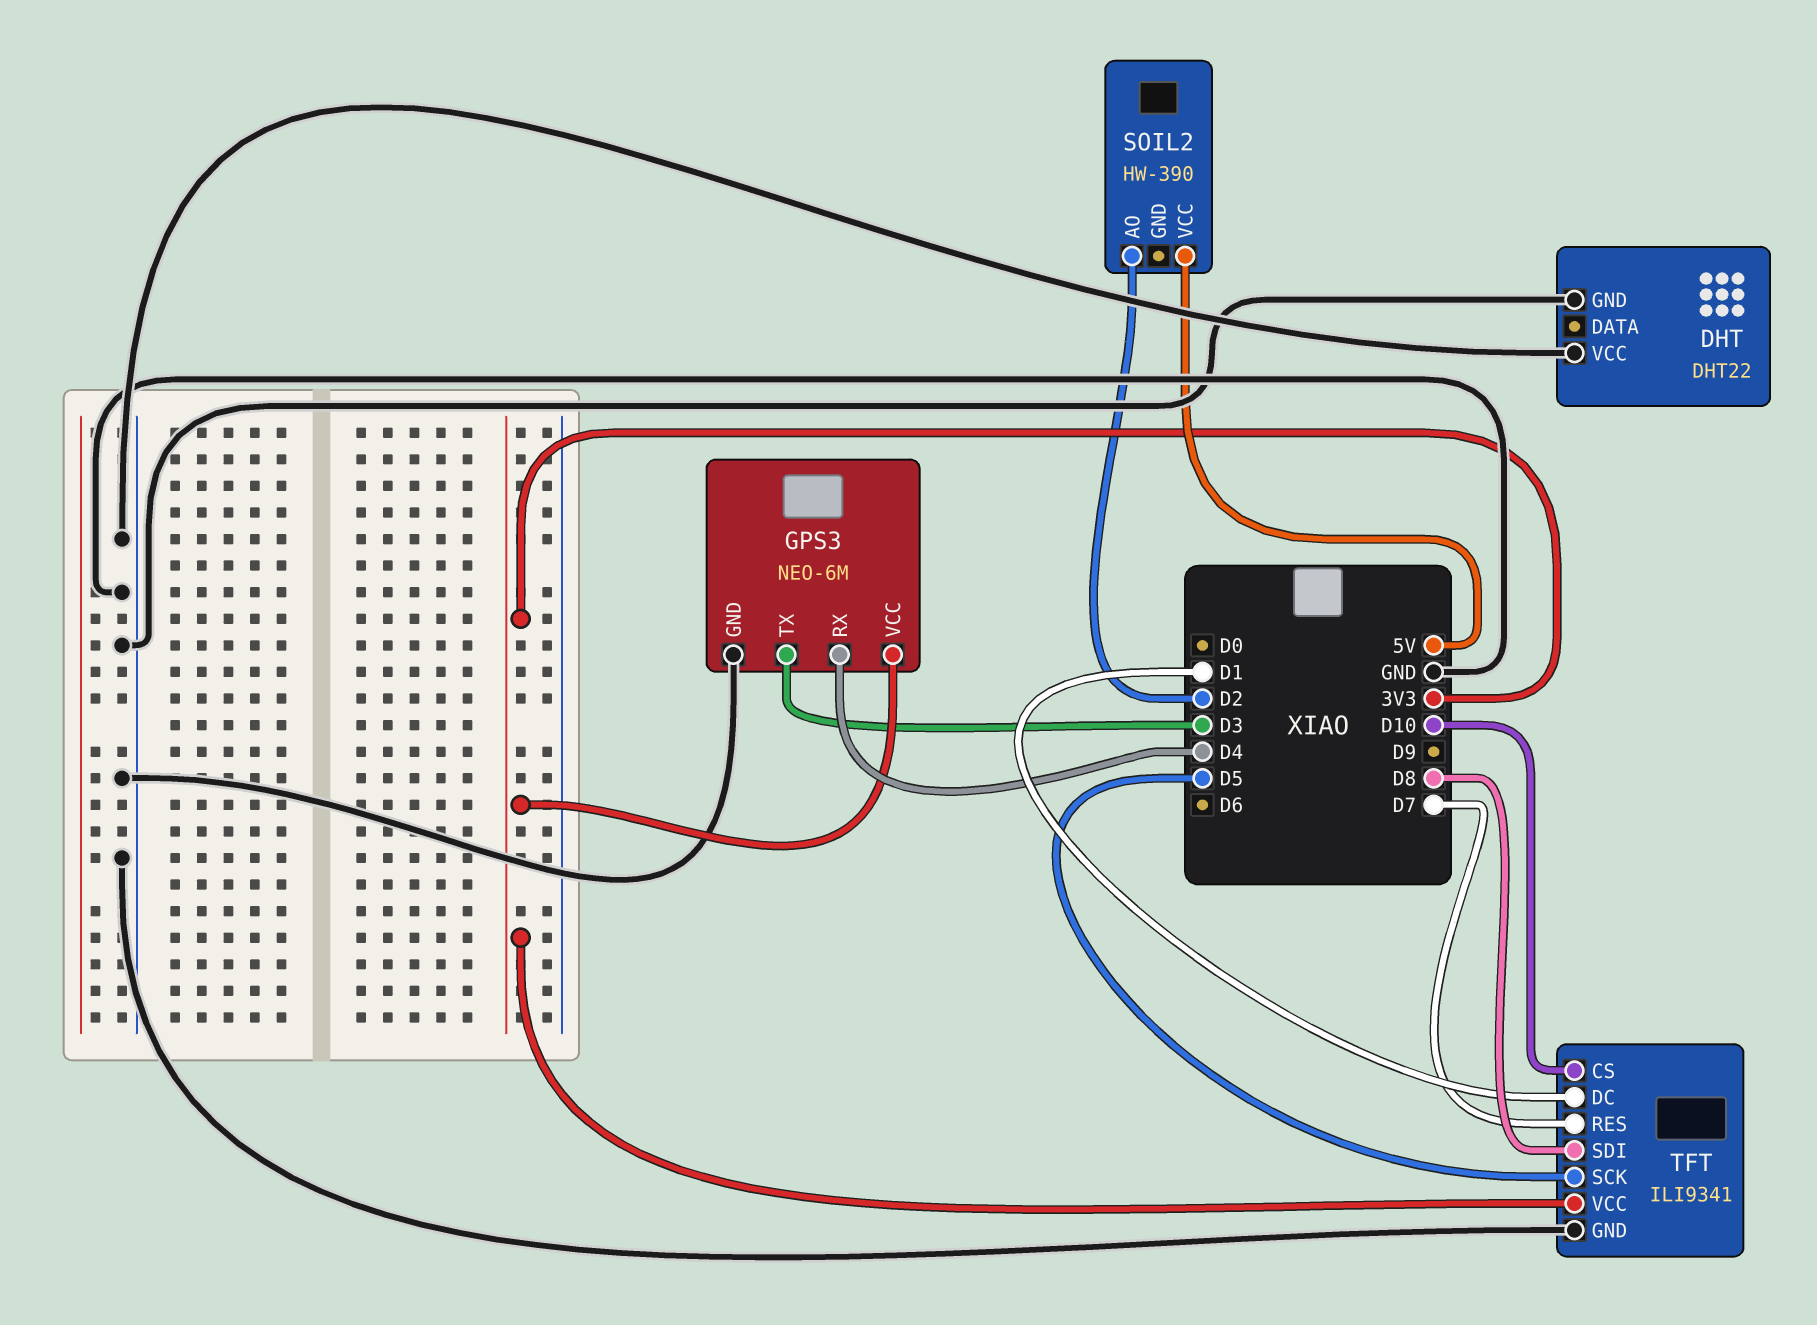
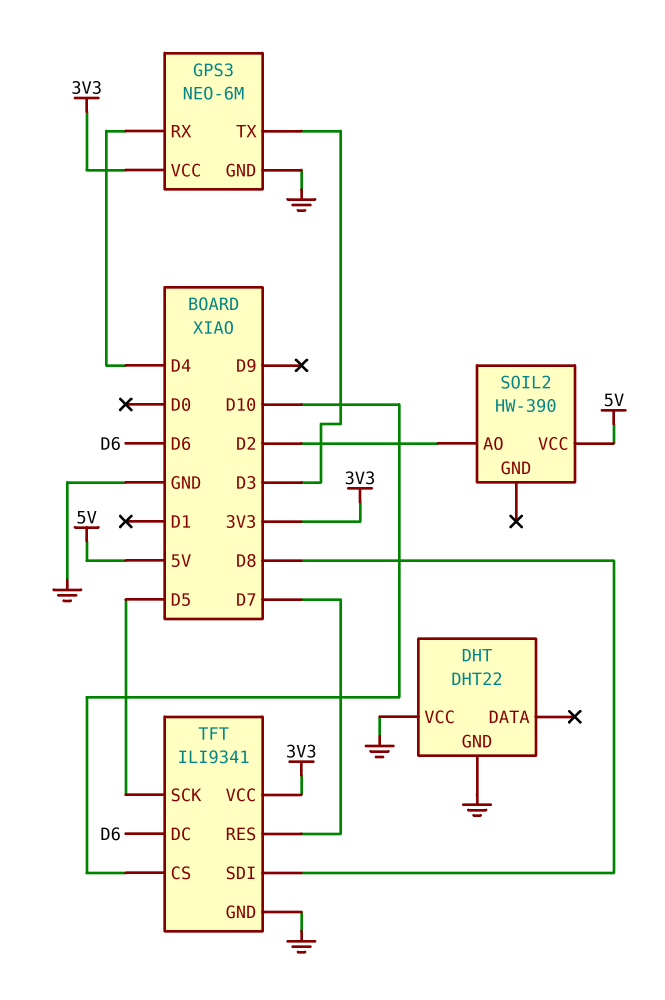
TFT pin DC: D1 -> D6

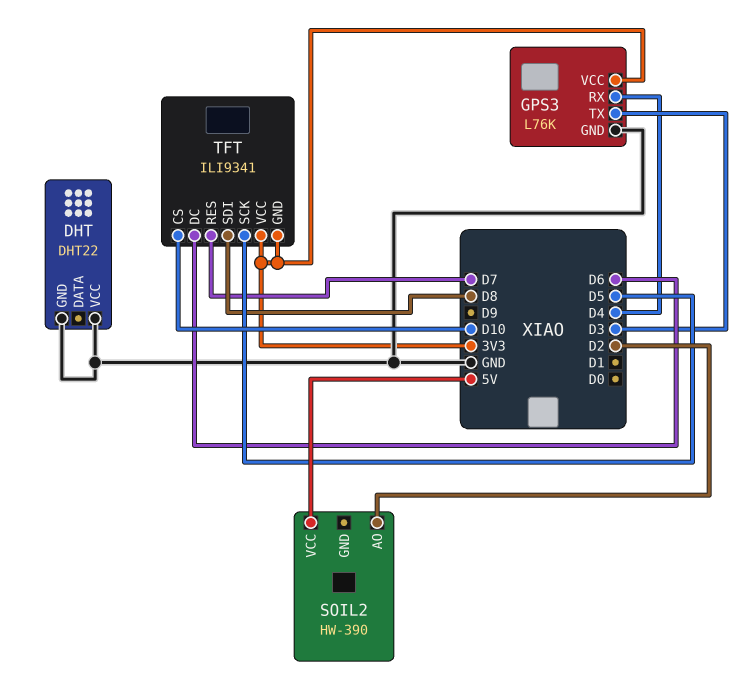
GPS3: NEO-6M -> L76K
TFT pin GND: GND -> 3V3

